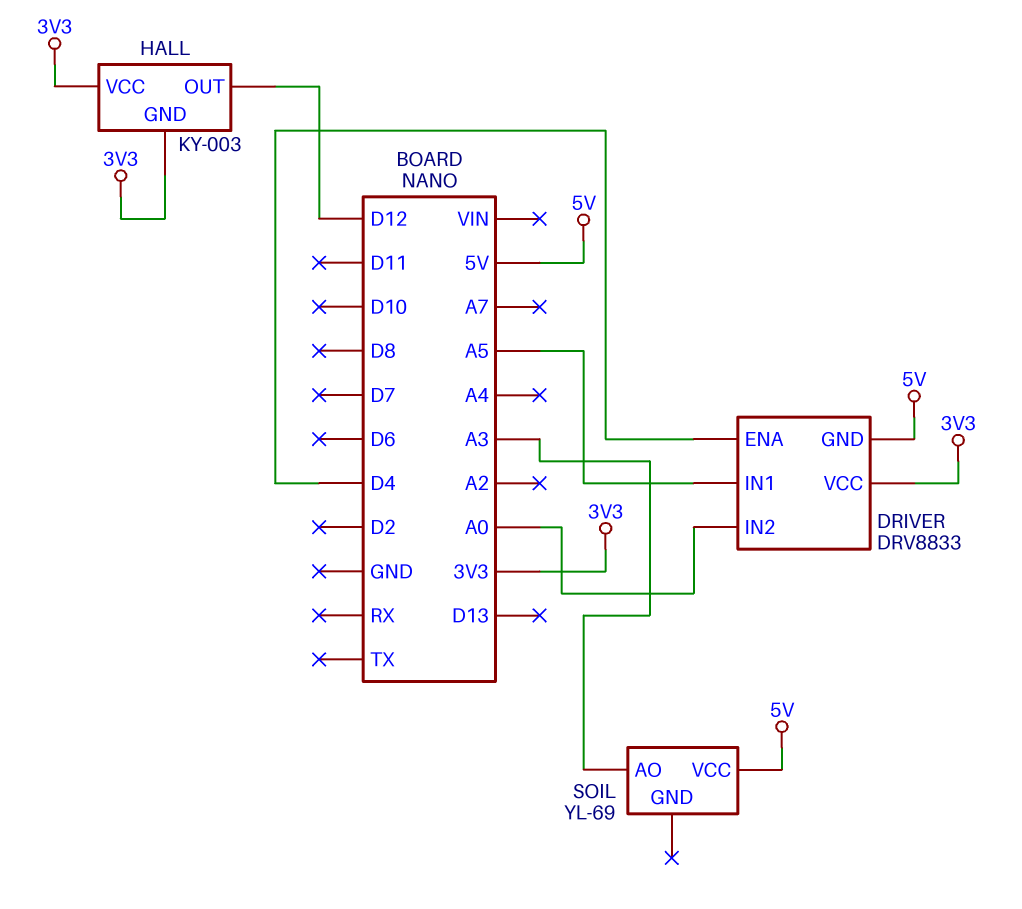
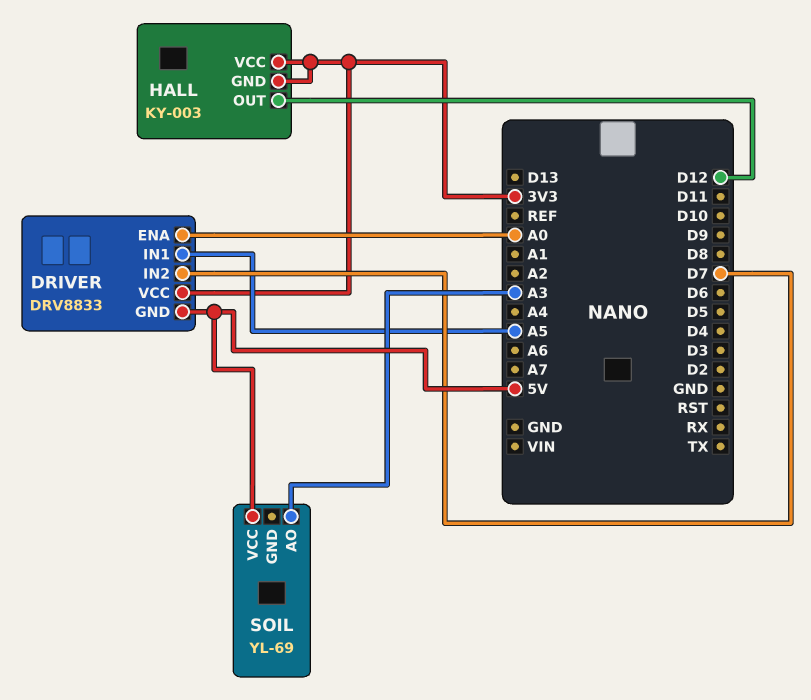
DRIVER pin ENA: D4 -> A0
DRIVER pin IN2: A0 -> D7

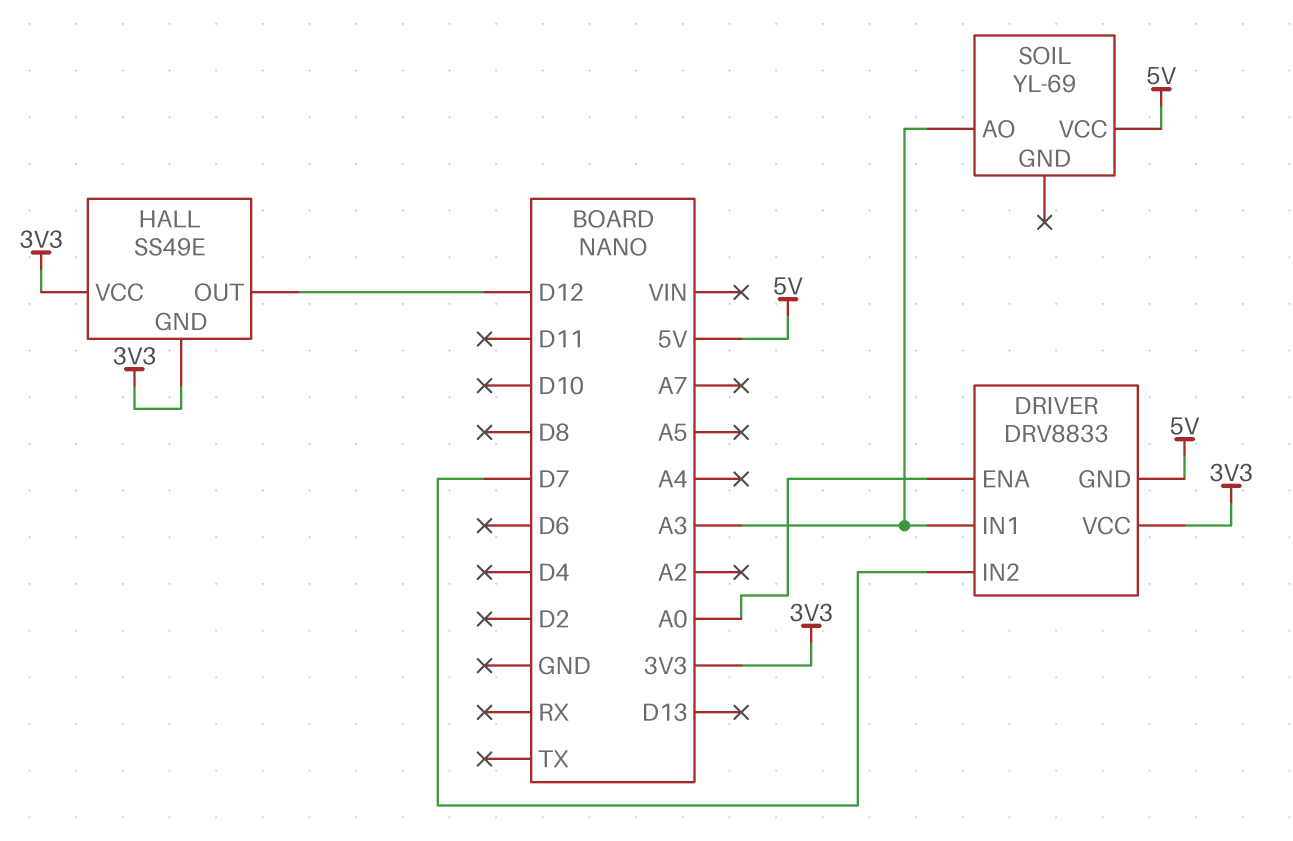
DRIVER pin IN1: A5 -> A3
HALL: KY-003 -> SS49E

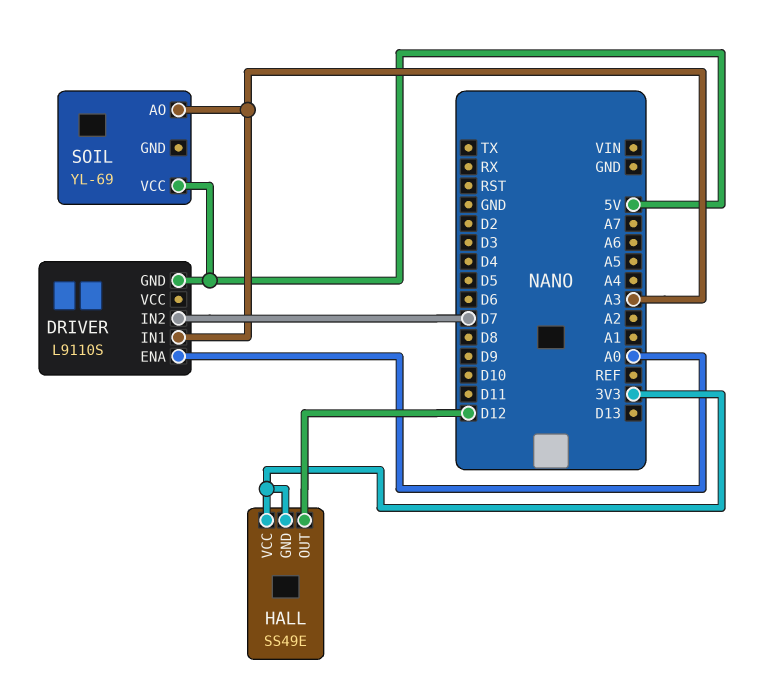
DRIVER: DRV8833 -> L9110S
DRIVER pin VCC: 3V3 -> none

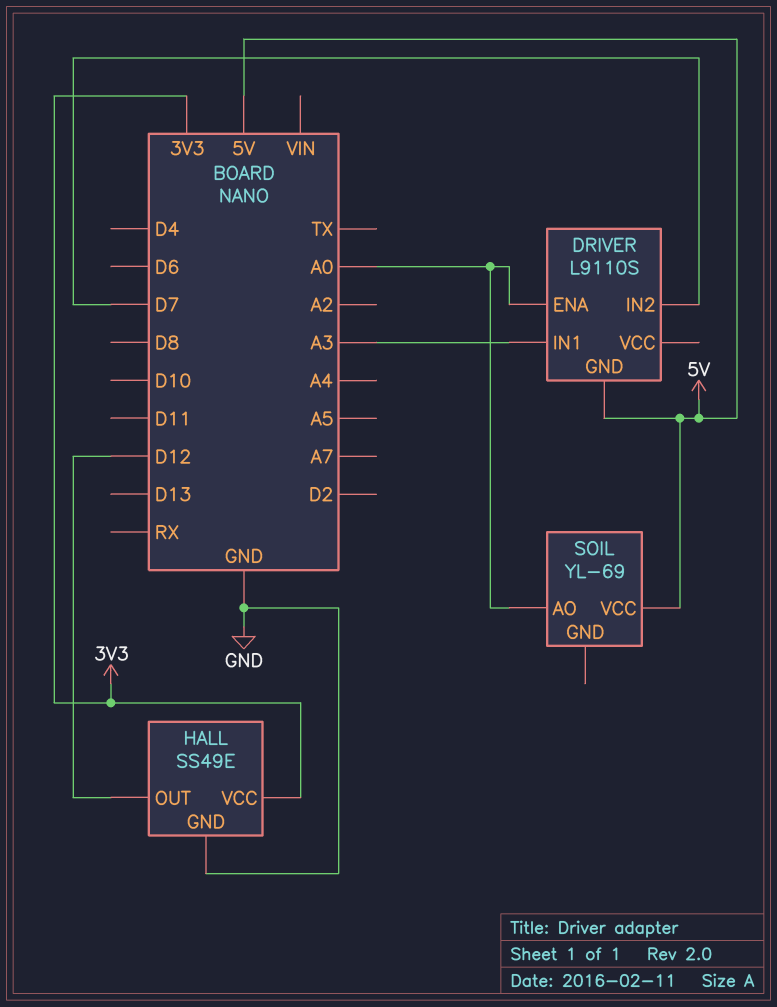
HALL pin GND: 3V3 -> GND
SOIL pin AO: A3 -> A0

